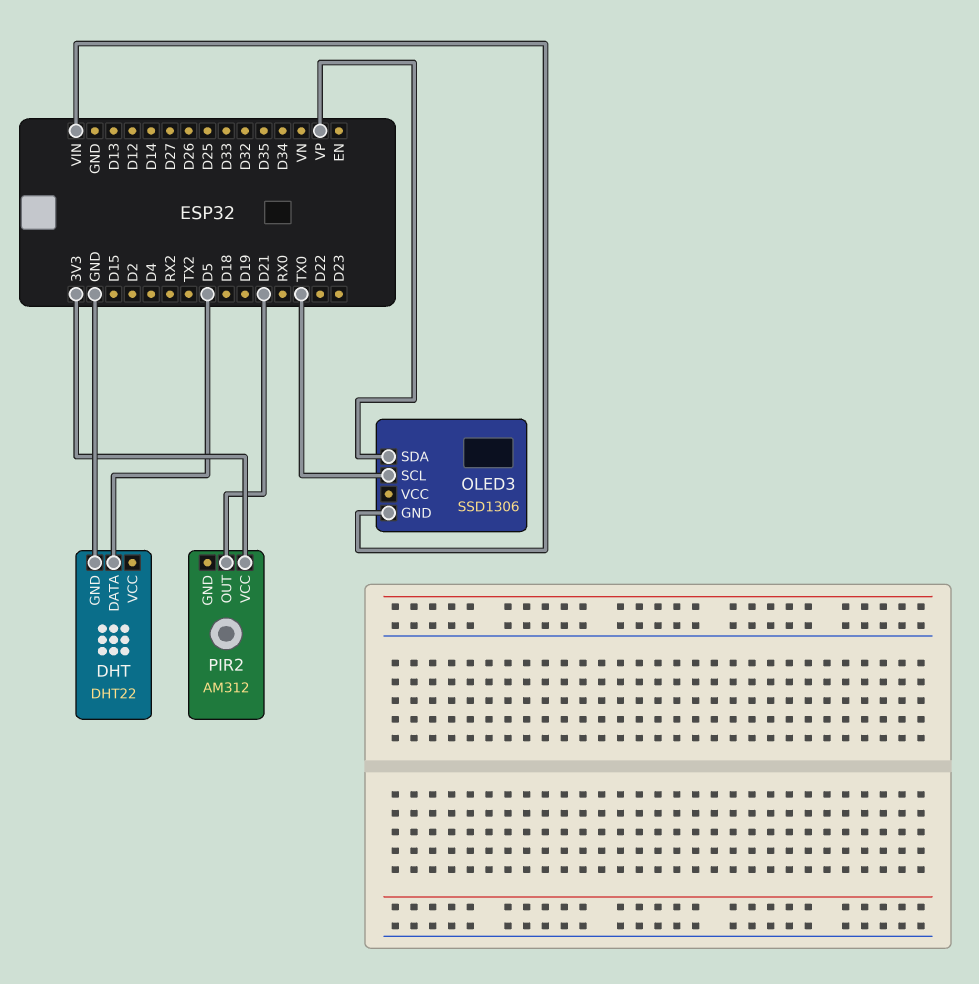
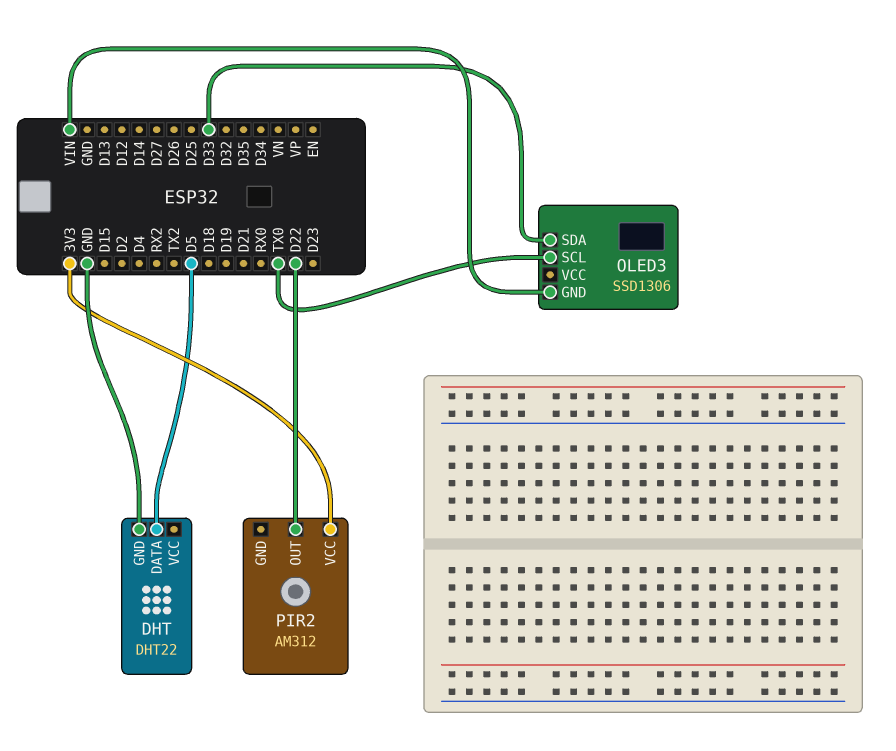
OLED3 pin SDA: VP -> D33
PIR2 pin OUT: D21 -> D22

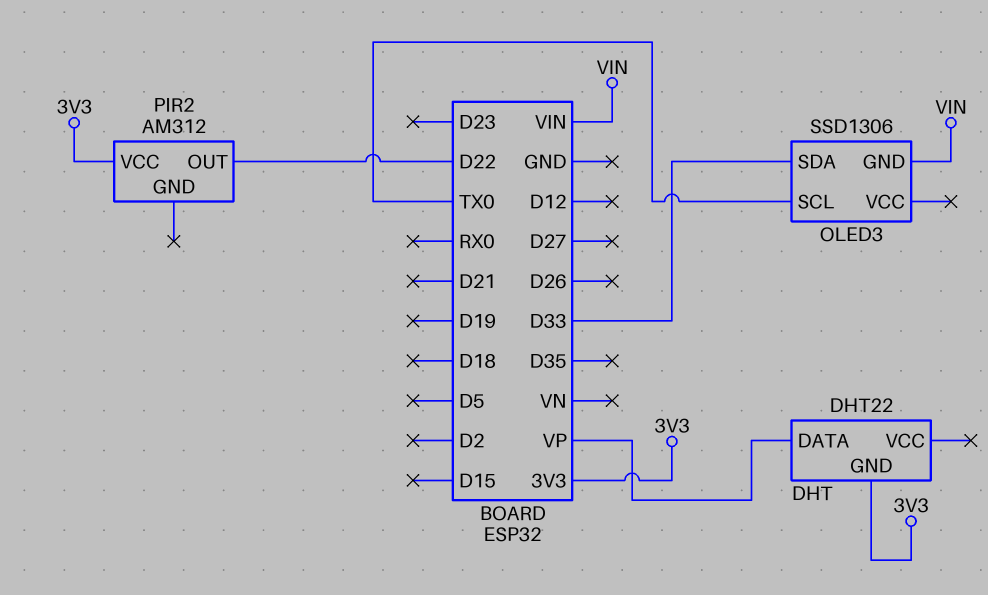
DHT pin DATA: D5 -> VP
DHT pin GND: GND -> 3V3

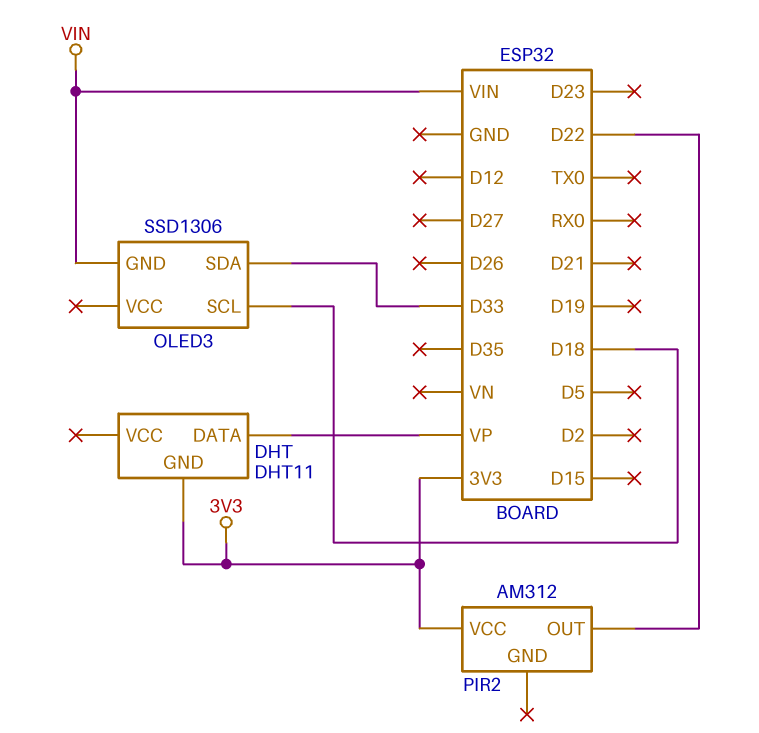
DHT: DHT22 -> DHT11
OLED3 pin SCL: TX0 -> D18

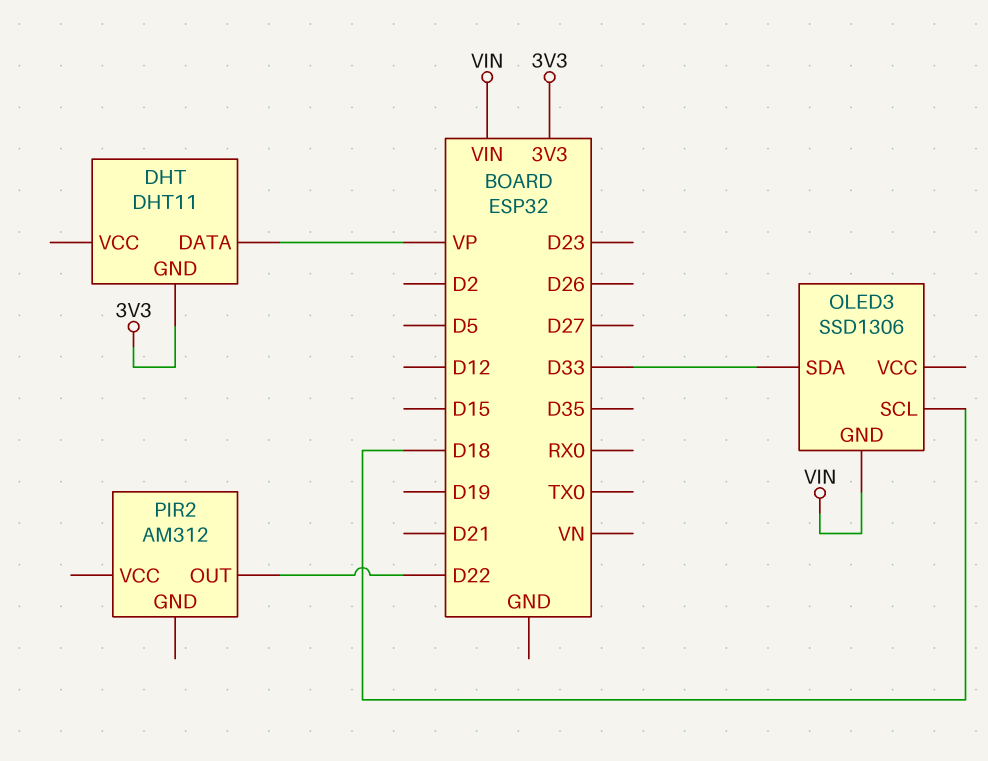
PIR2 pin VCC: 3V3 -> none

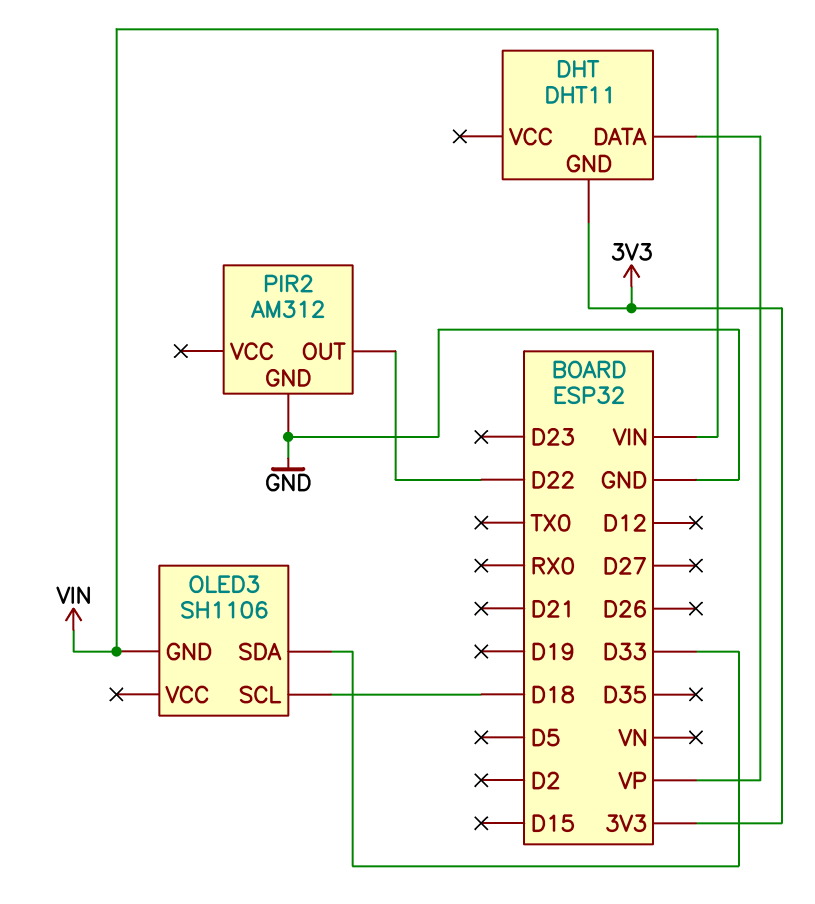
OLED3: SSD1306 -> SH1106
PIR2 pin GND: none -> GND

